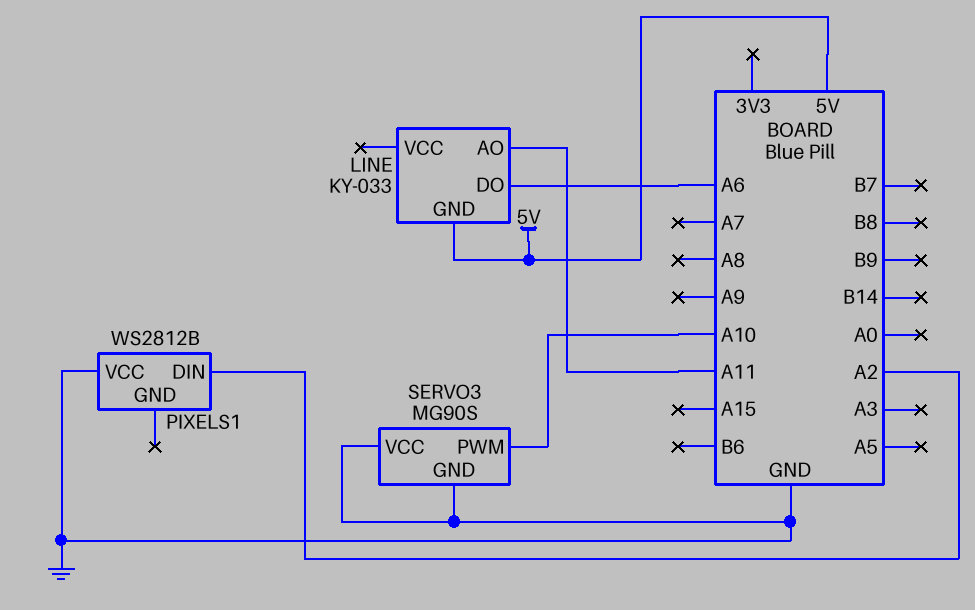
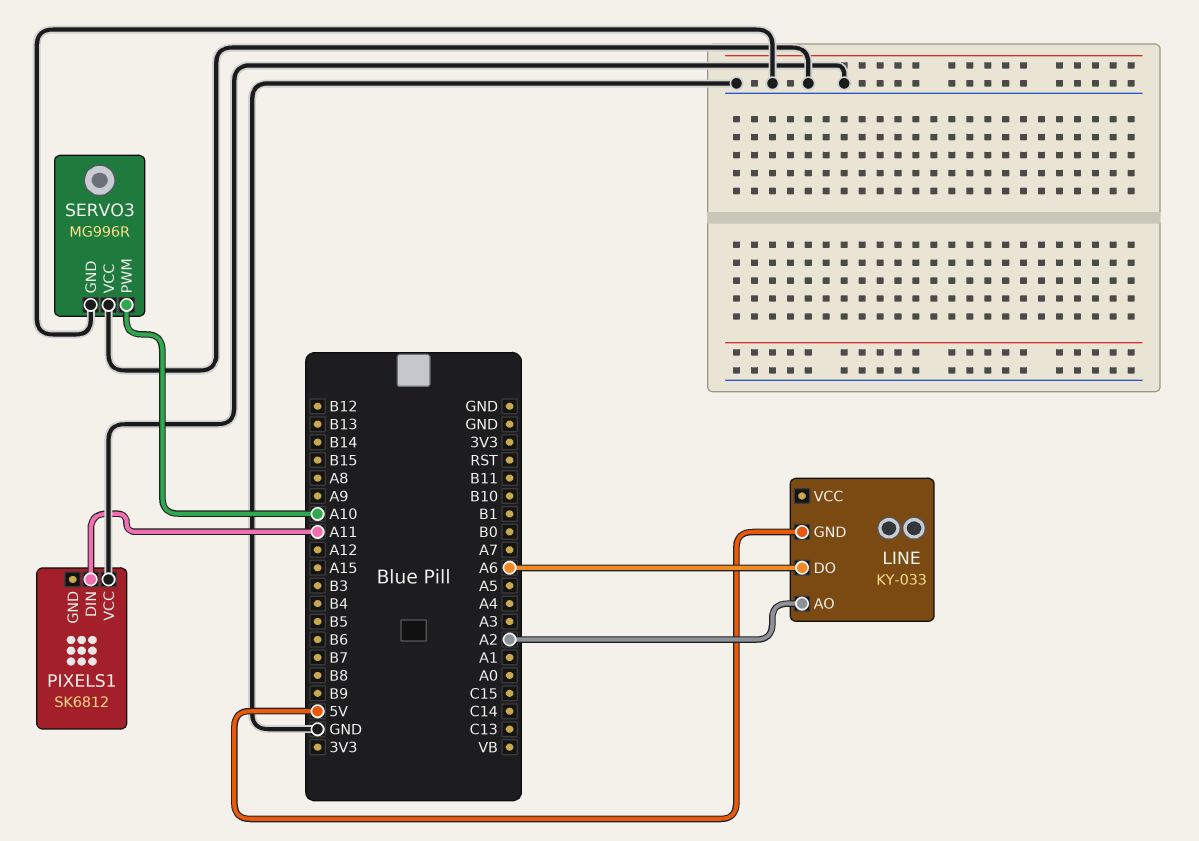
LINE pin AO: A11 -> A2
PIXELS1: WS2812B -> SK6812
PIXELS1 pin DIN: A2 -> A11
SERVO3: MG90S -> MG996R

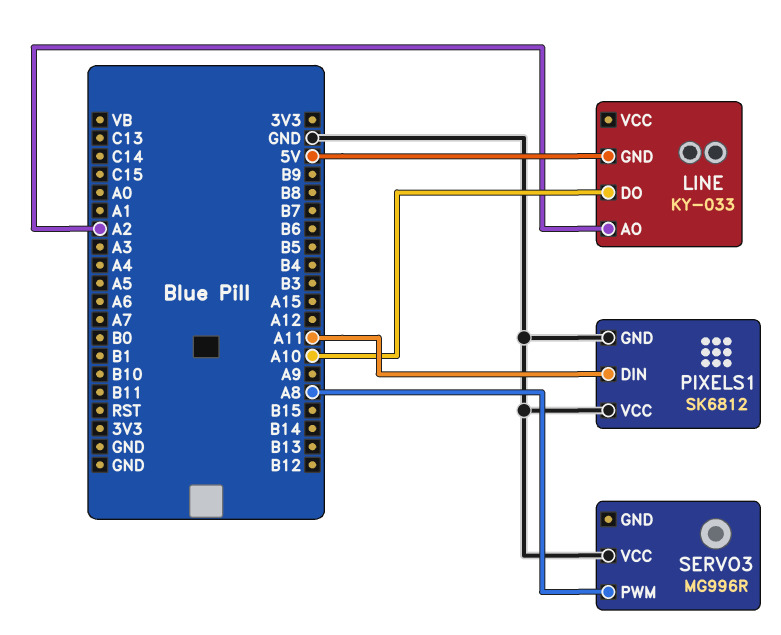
LINE pin DO: A6 -> A10
PIXELS1 pin GND: none -> GND
SERVO3 pin GND: GND -> none
SERVO3 pin PWM: A10 -> A8

